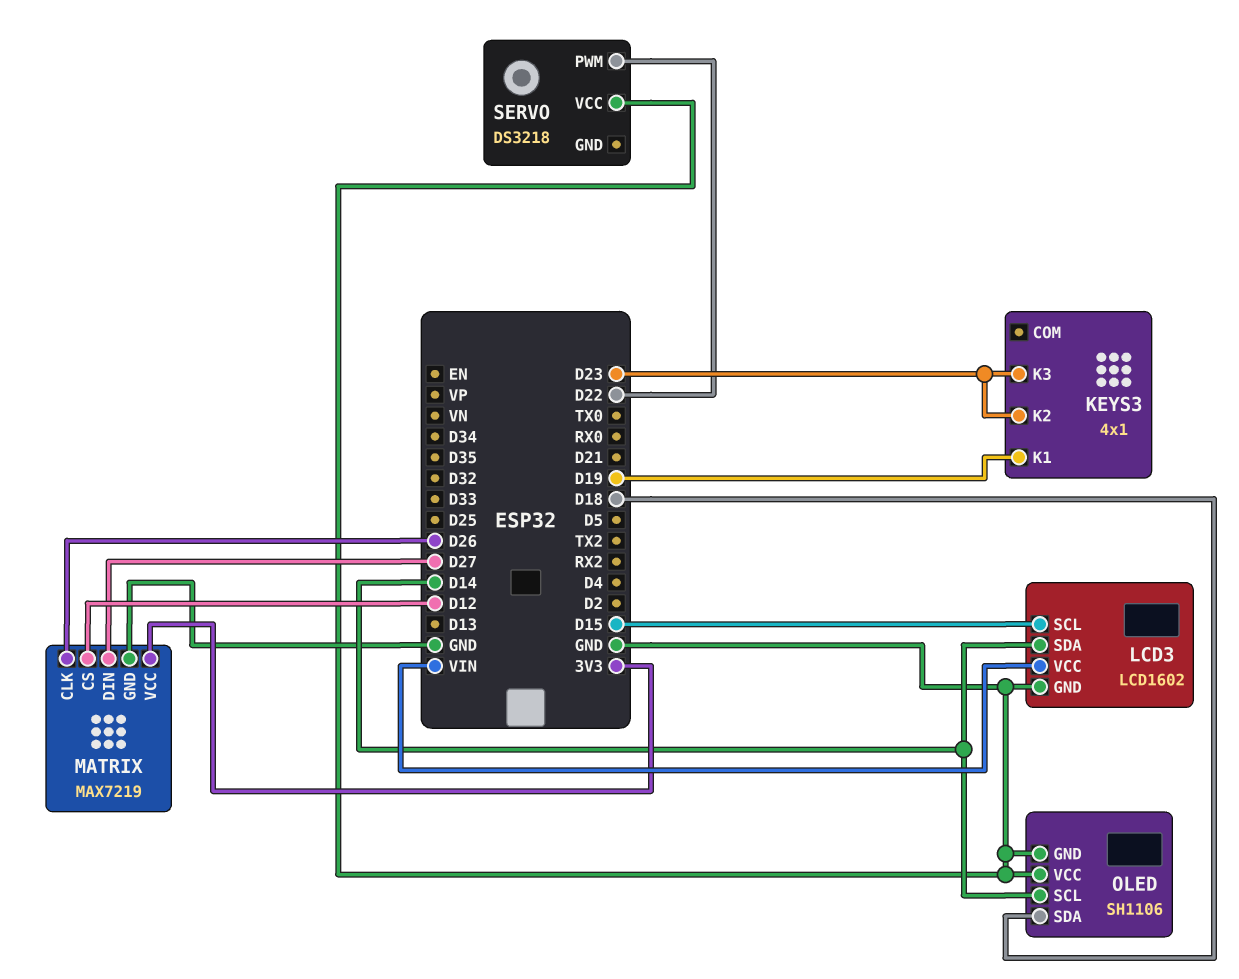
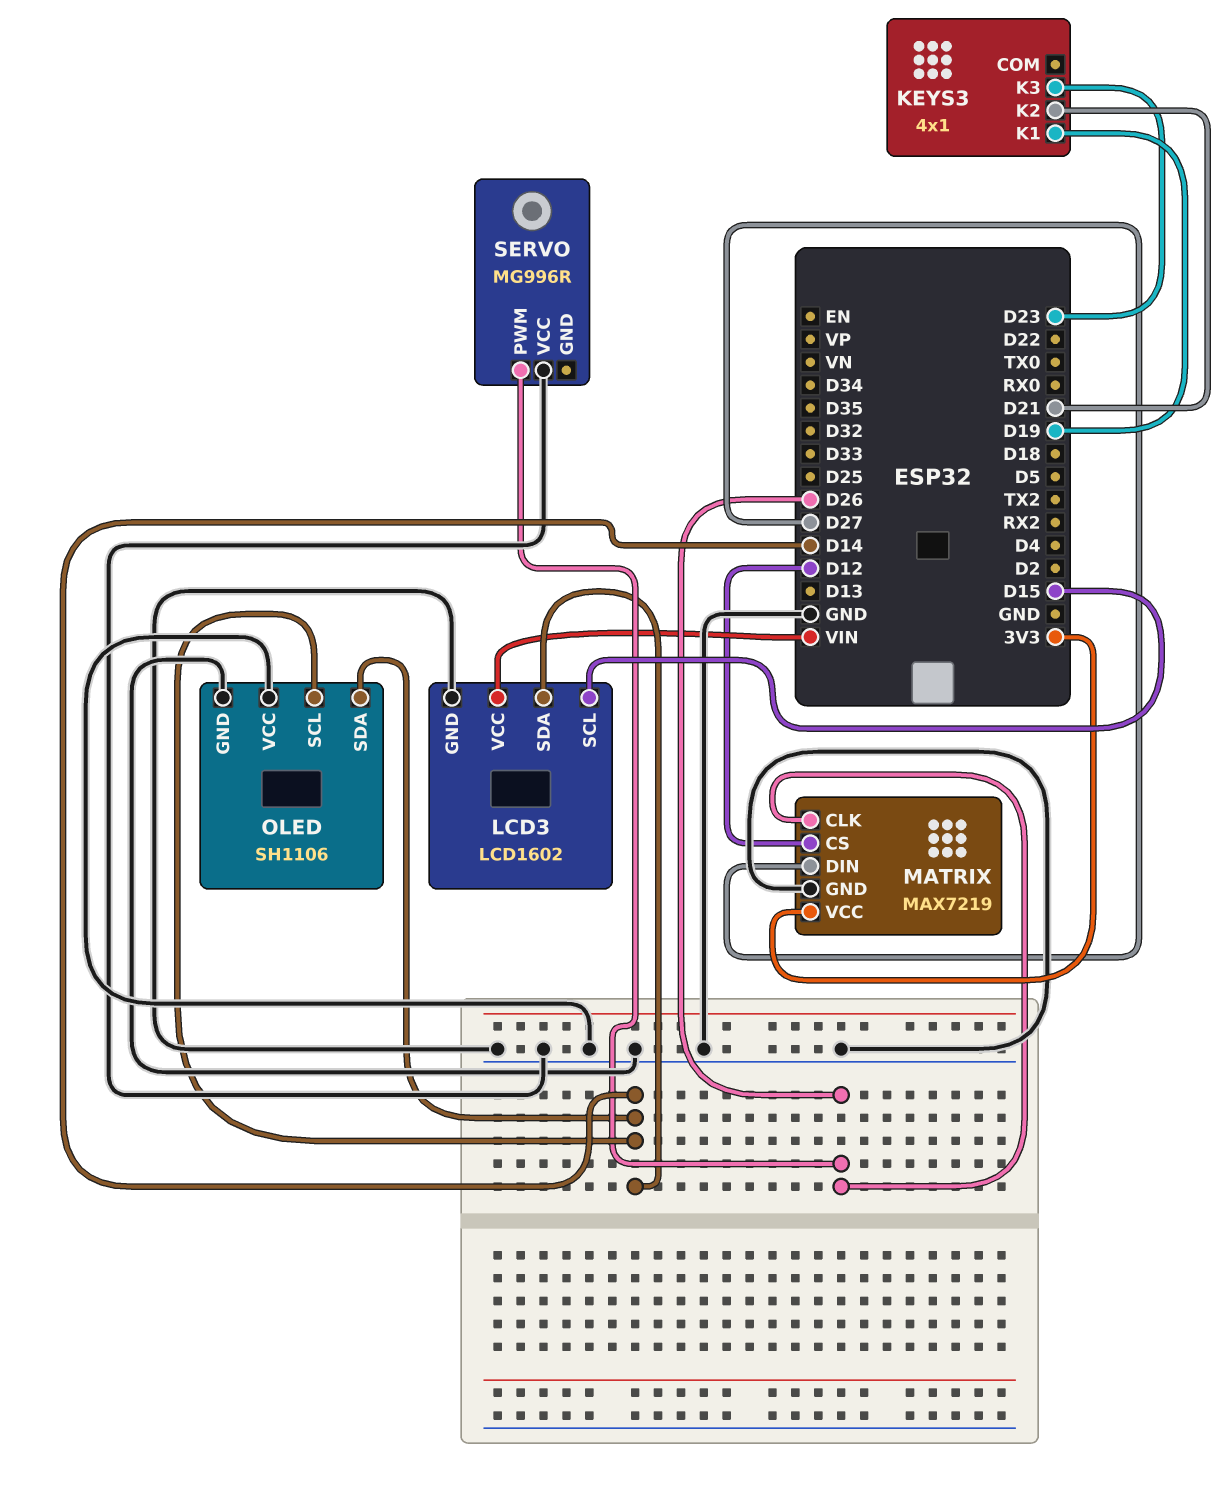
KEYS3 pin K2: D23 -> D21
OLED pin SDA: D18 -> D14
SERVO: DS3218 -> MG996R
SERVO pin PWM: D22 -> D26

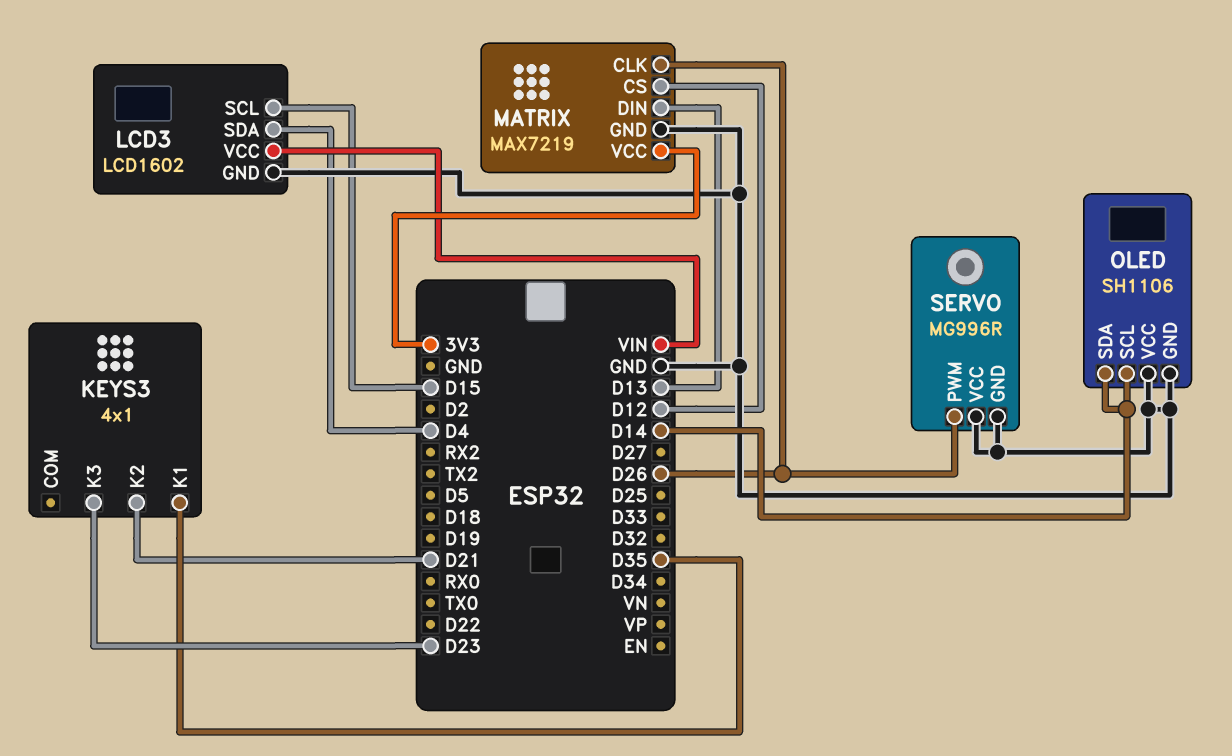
KEYS3 pin K1: D19 -> D35
LCD3 pin SDA: D14 -> D4
MATRIX pin DIN: D27 -> D13
SERVO pin GND: none -> GND

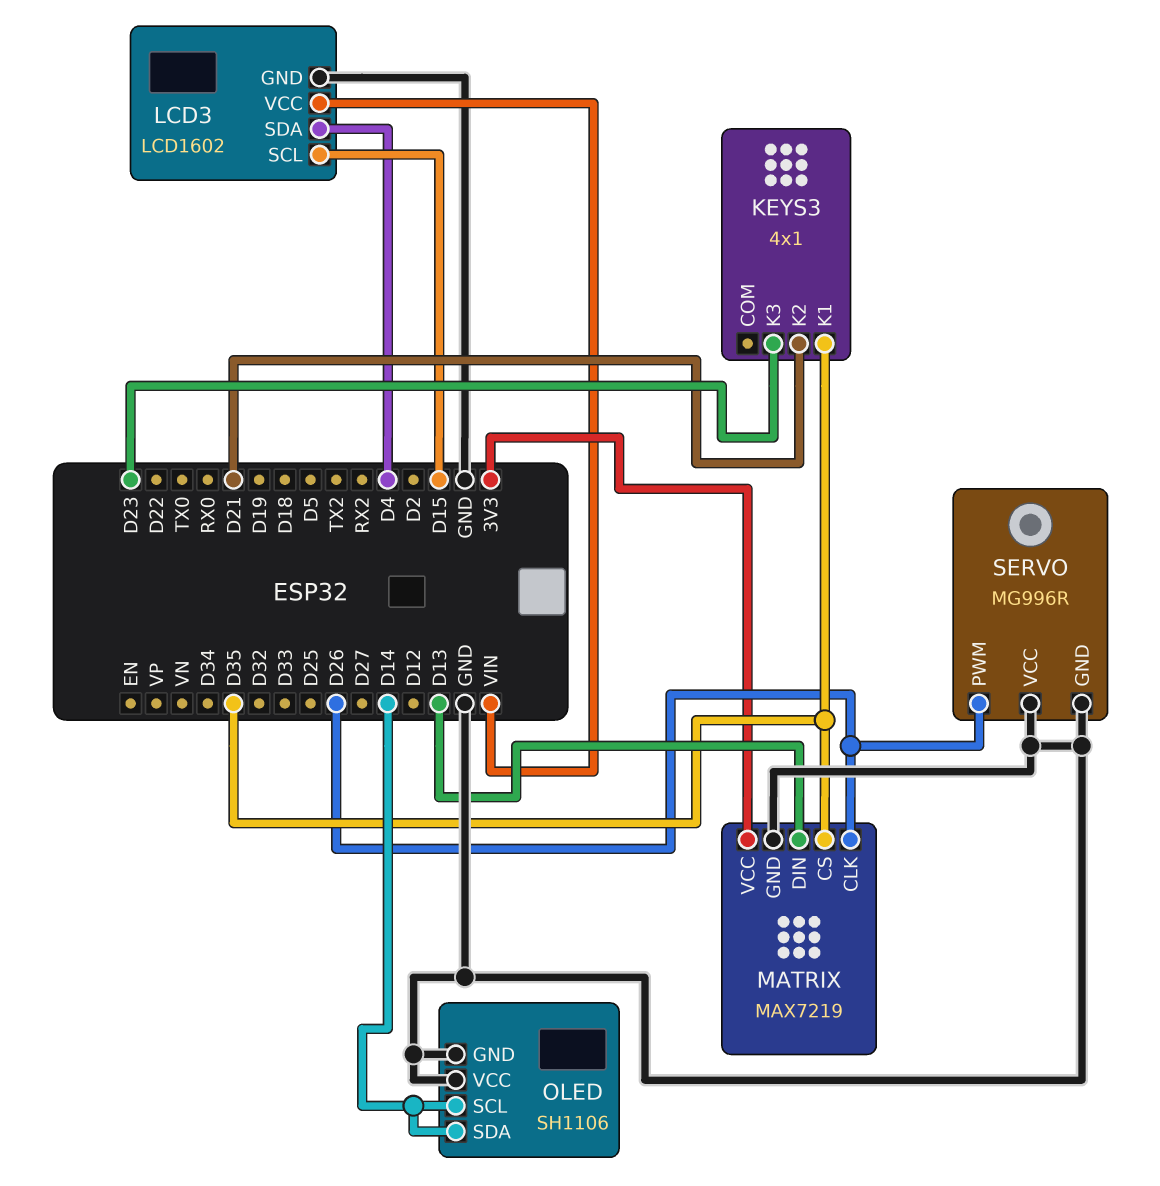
MATRIX pin CS: D12 -> D35

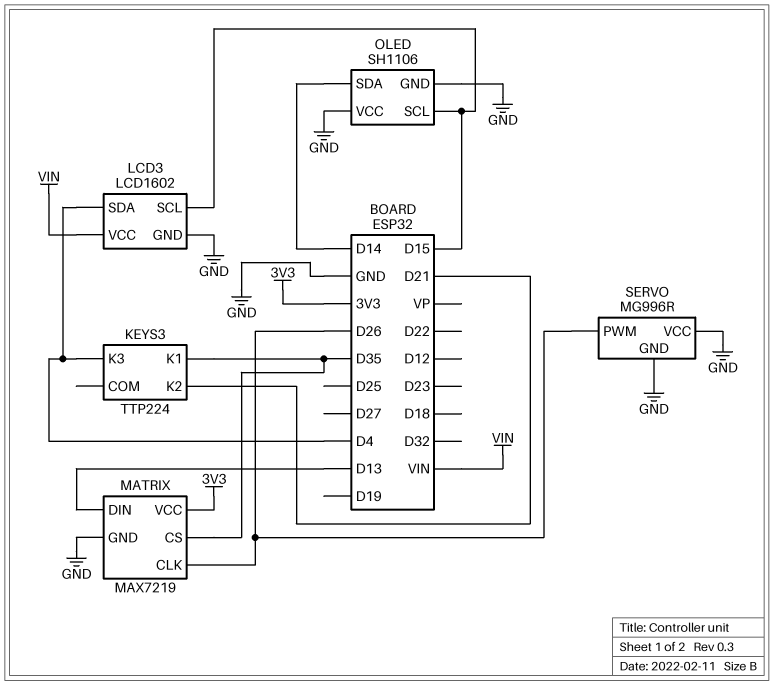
KEYS3: 4x1 -> TTP224
KEYS3 pin K3: D23 -> D4
OLED pin SCL: D14 -> D15

